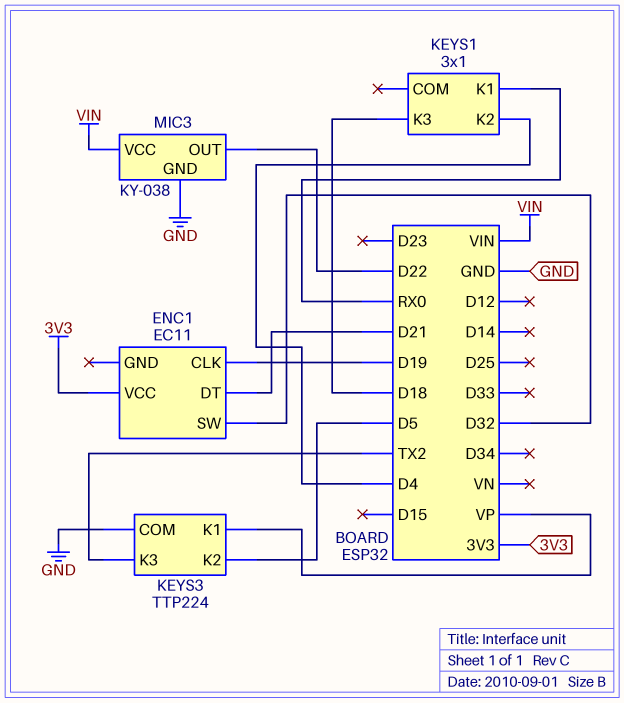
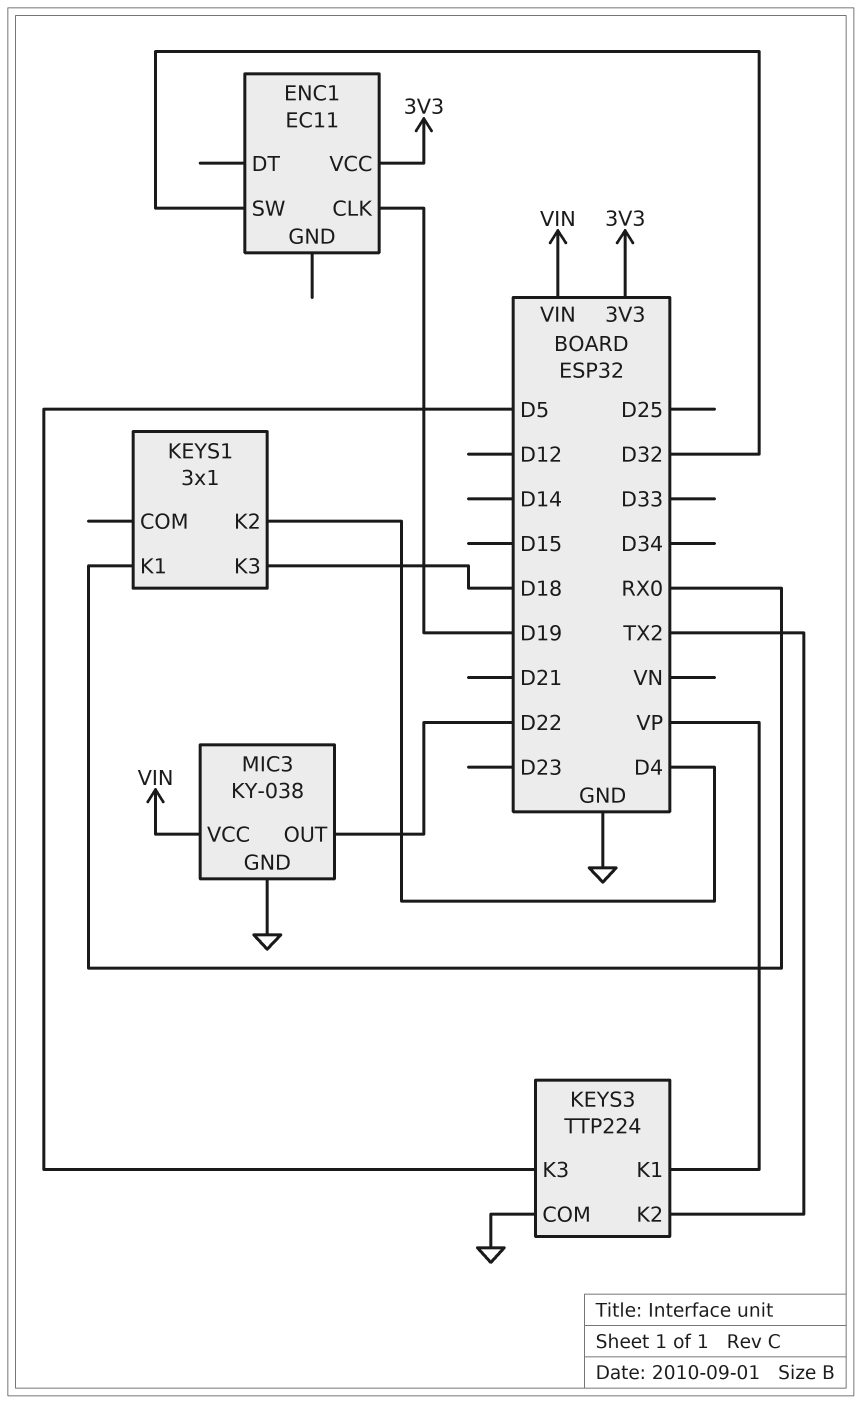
ENC1 pin DT: D21 -> none
KEYS3 pin K2: D5 -> TX2
KEYS3 pin K3: TX2 -> D5

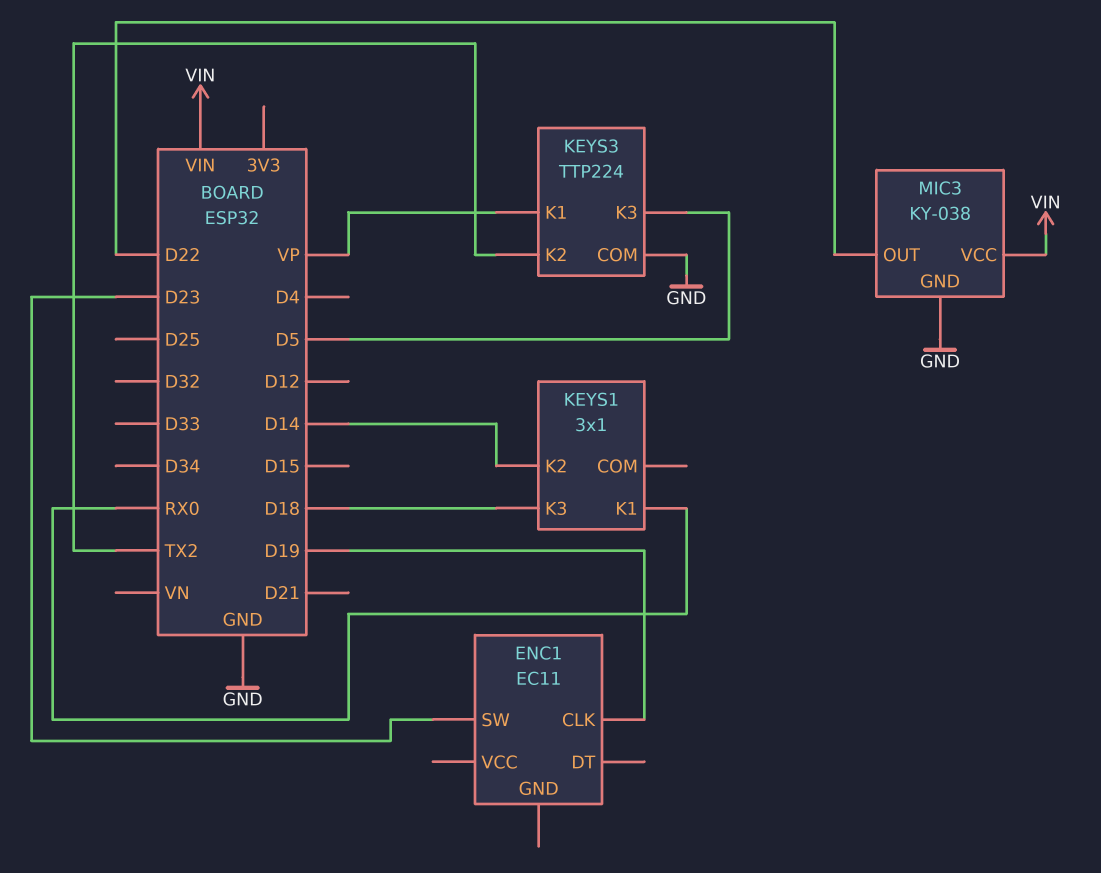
ENC1 pin SW: D32 -> D23
ENC1 pin VCC: 3V3 -> none
KEYS1 pin K2: D4 -> D14

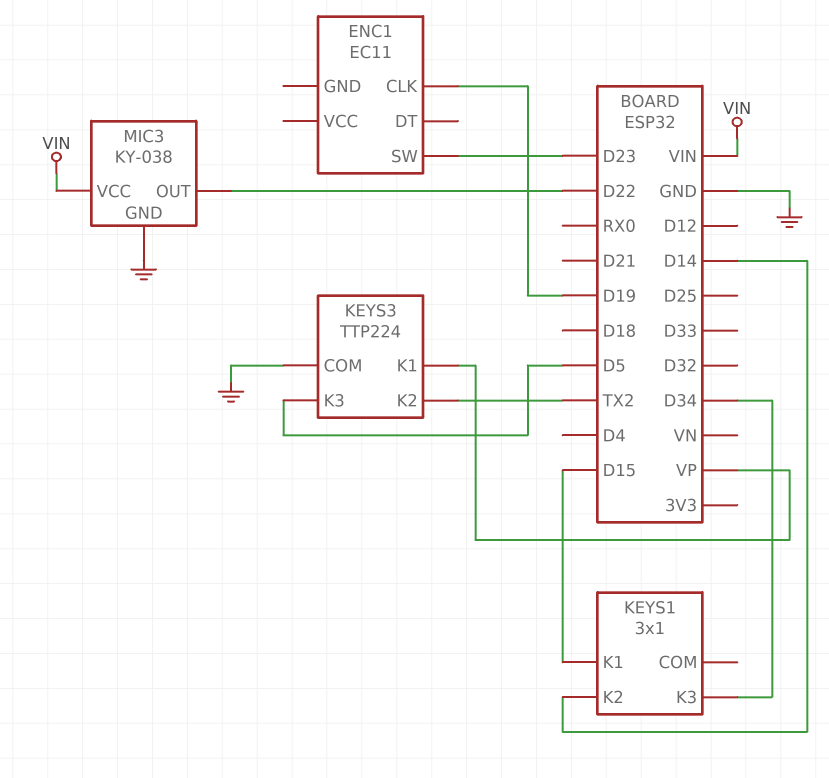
KEYS1 pin K1: RX0 -> D15
KEYS1 pin K3: D18 -> D34

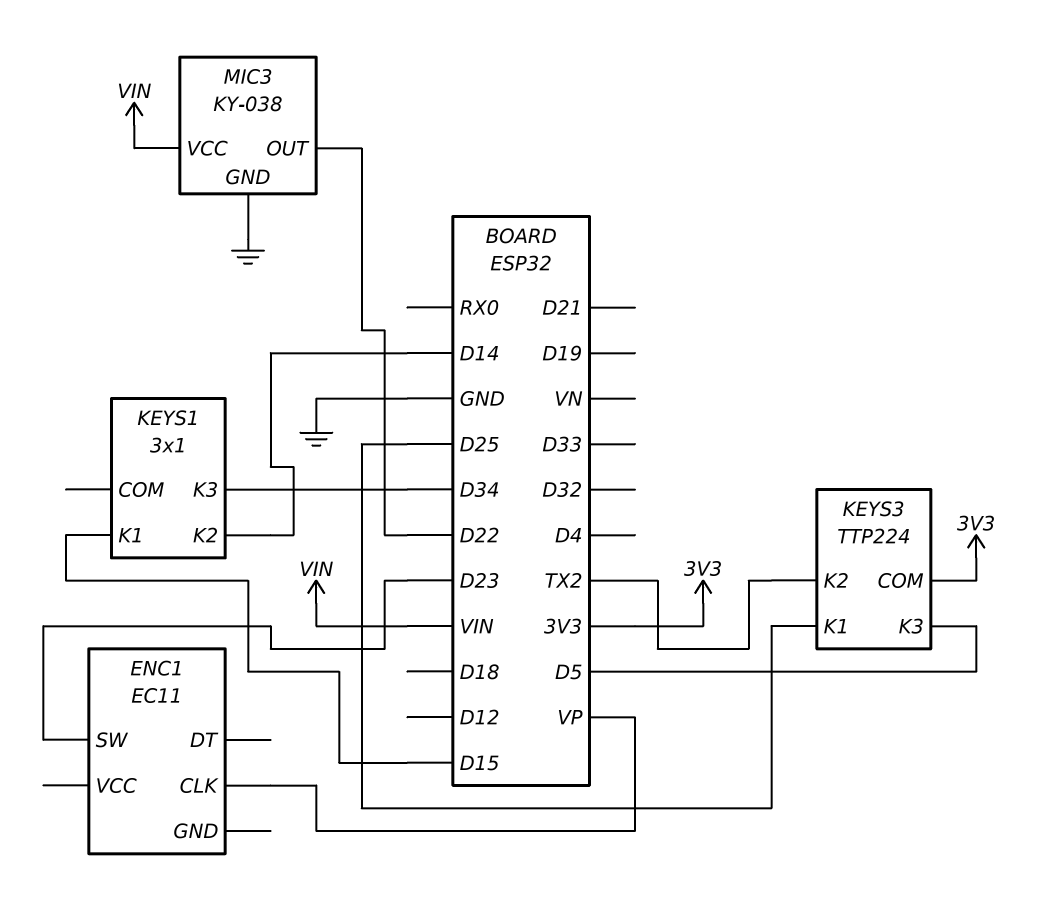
ENC1 pin CLK: D19 -> VP
KEYS3 pin COM: GND -> 3V3
KEYS3 pin K1: VP -> D25

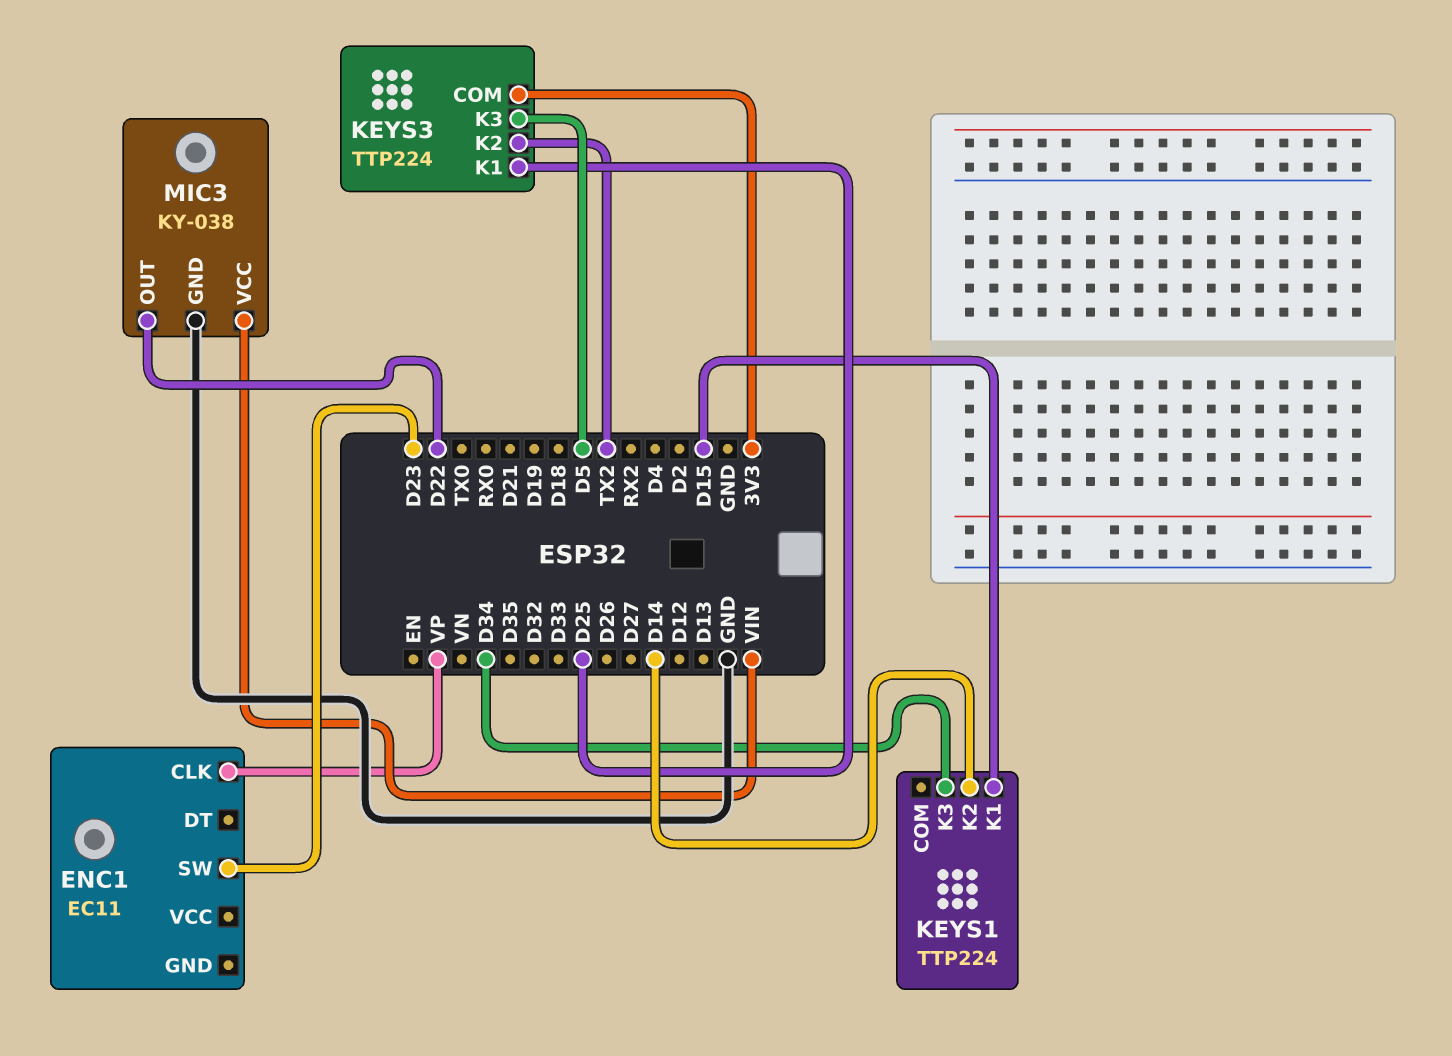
KEYS1: 3x1 -> TTP224

